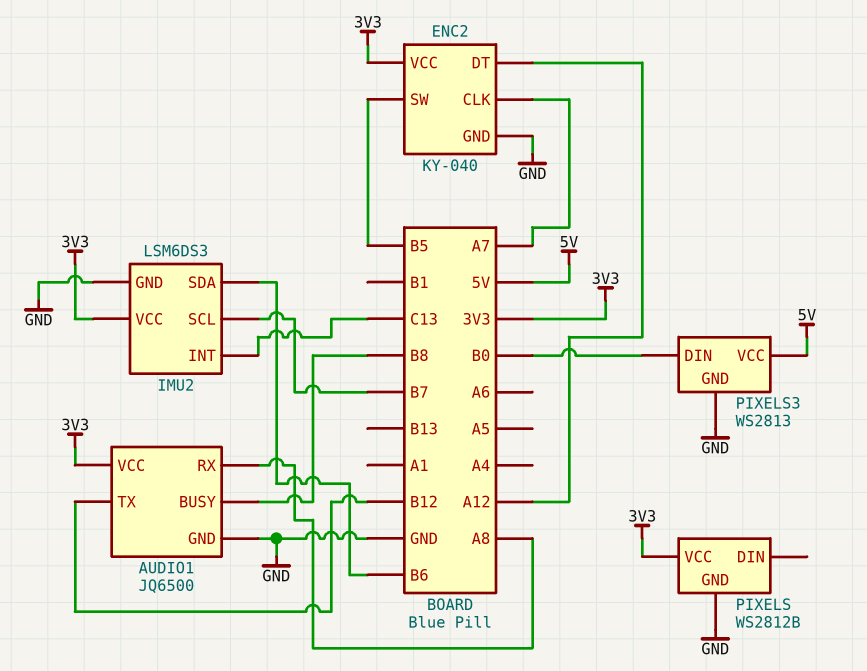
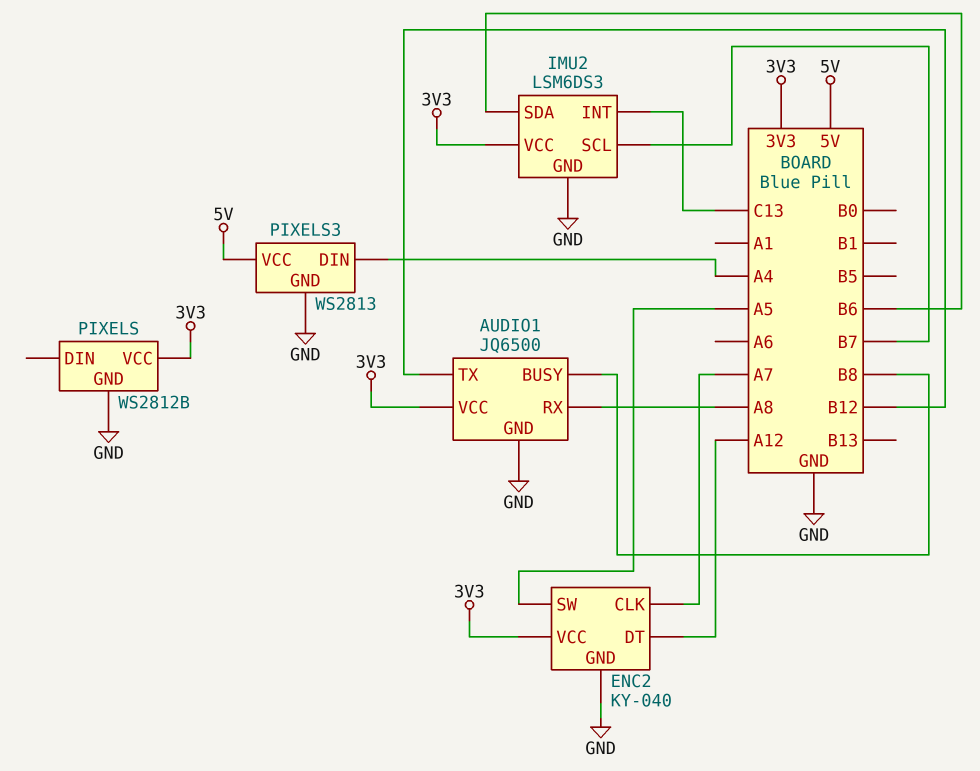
ENC2 pin SW: B5 -> A5
PIXELS3 pin DIN: B0 -> A4

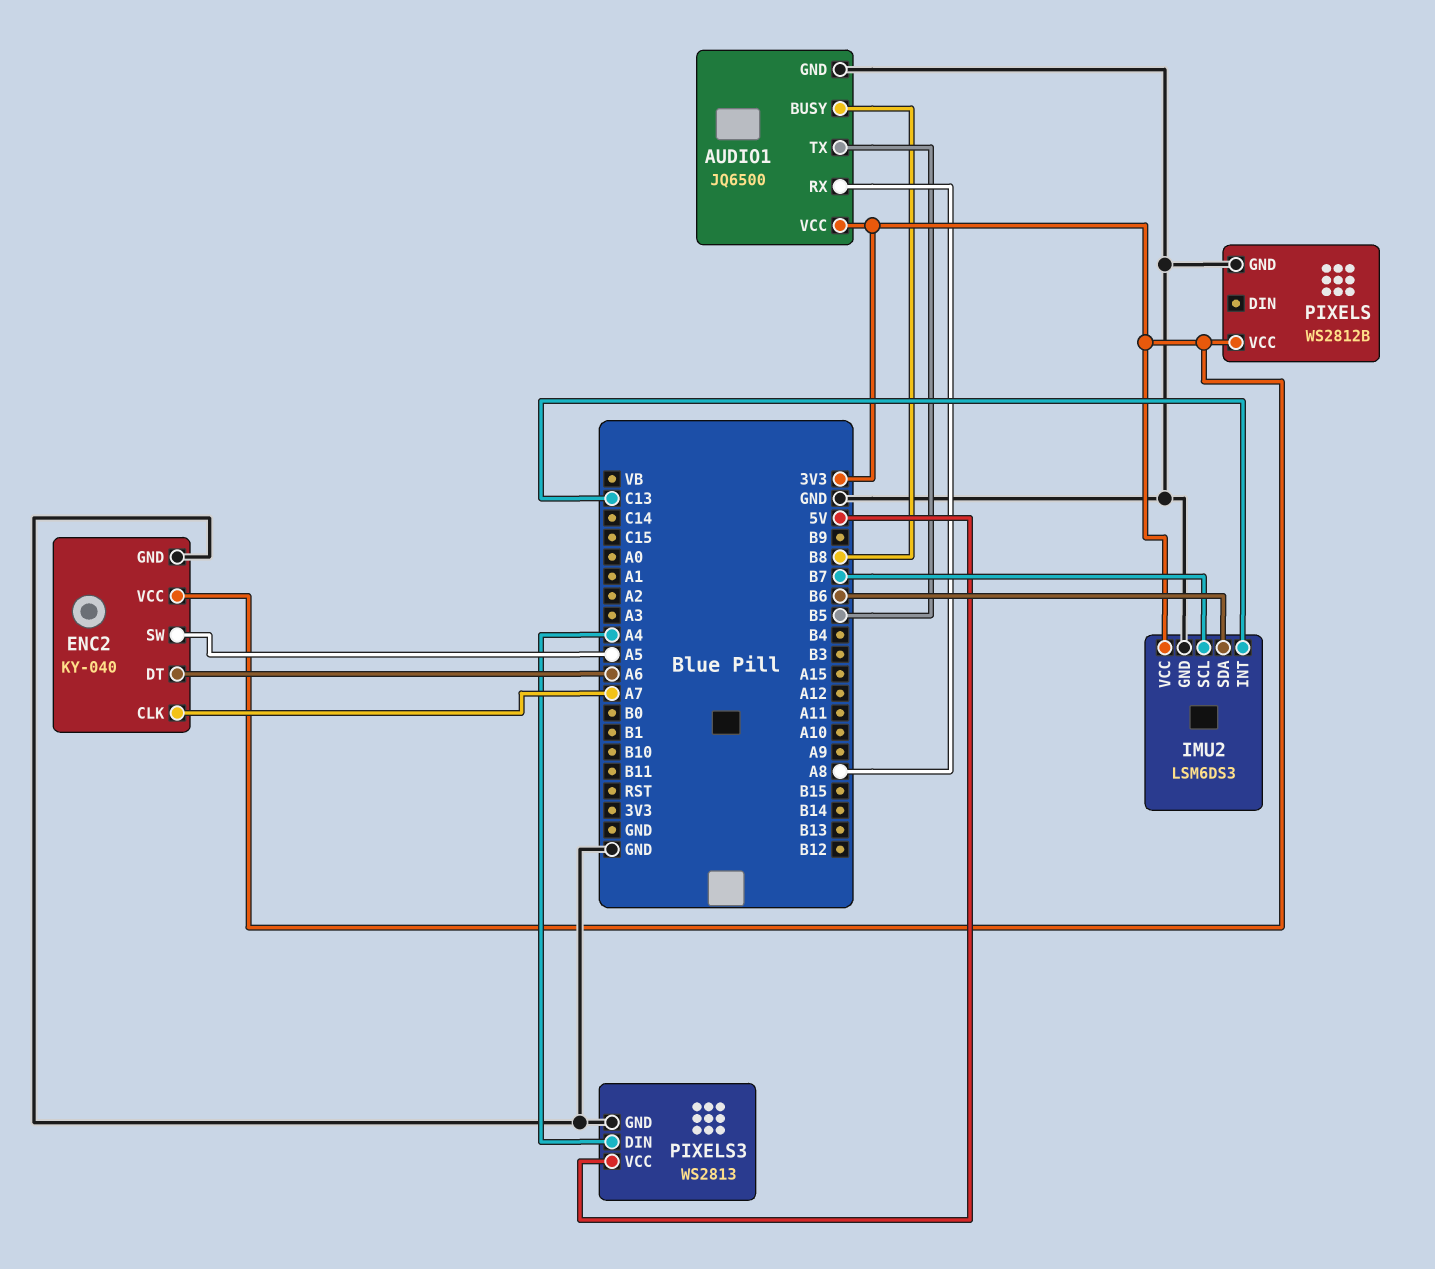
AUDIO1 pin TX: B12 -> B5
ENC2 pin DT: A12 -> A6

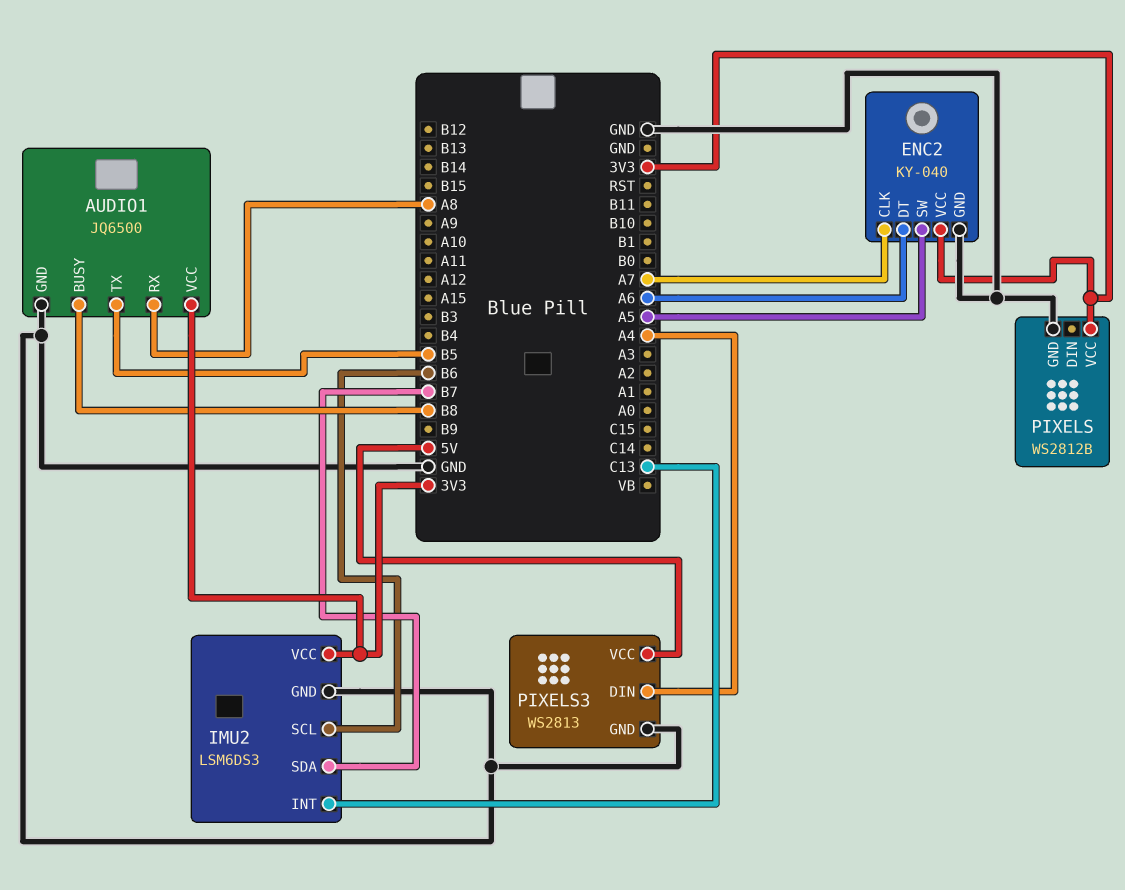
IMU2 pin SCL: B7 -> B6
IMU2 pin SDA: B6 -> B7

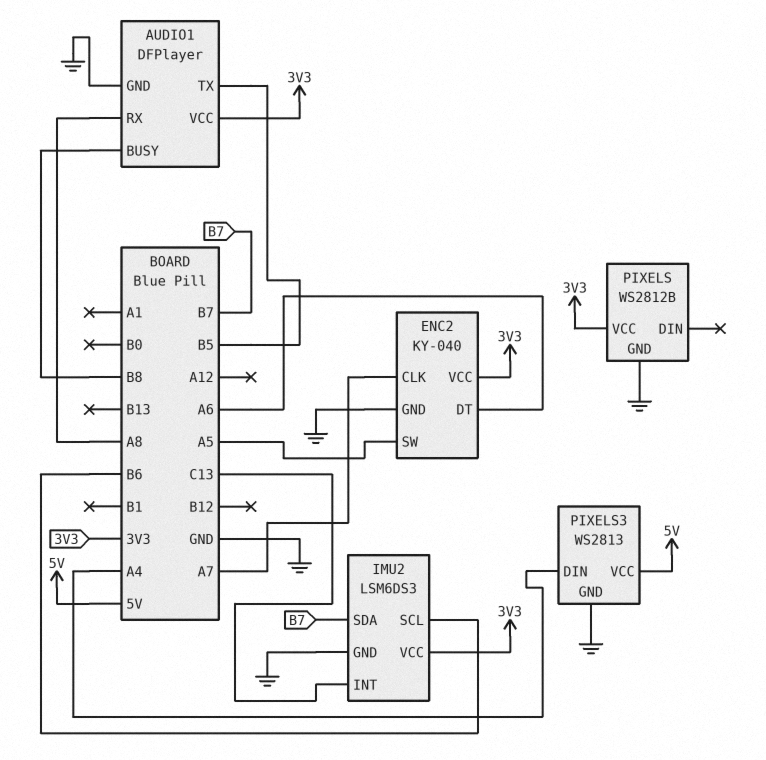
AUDIO1: JQ6500 -> DFPlayer

